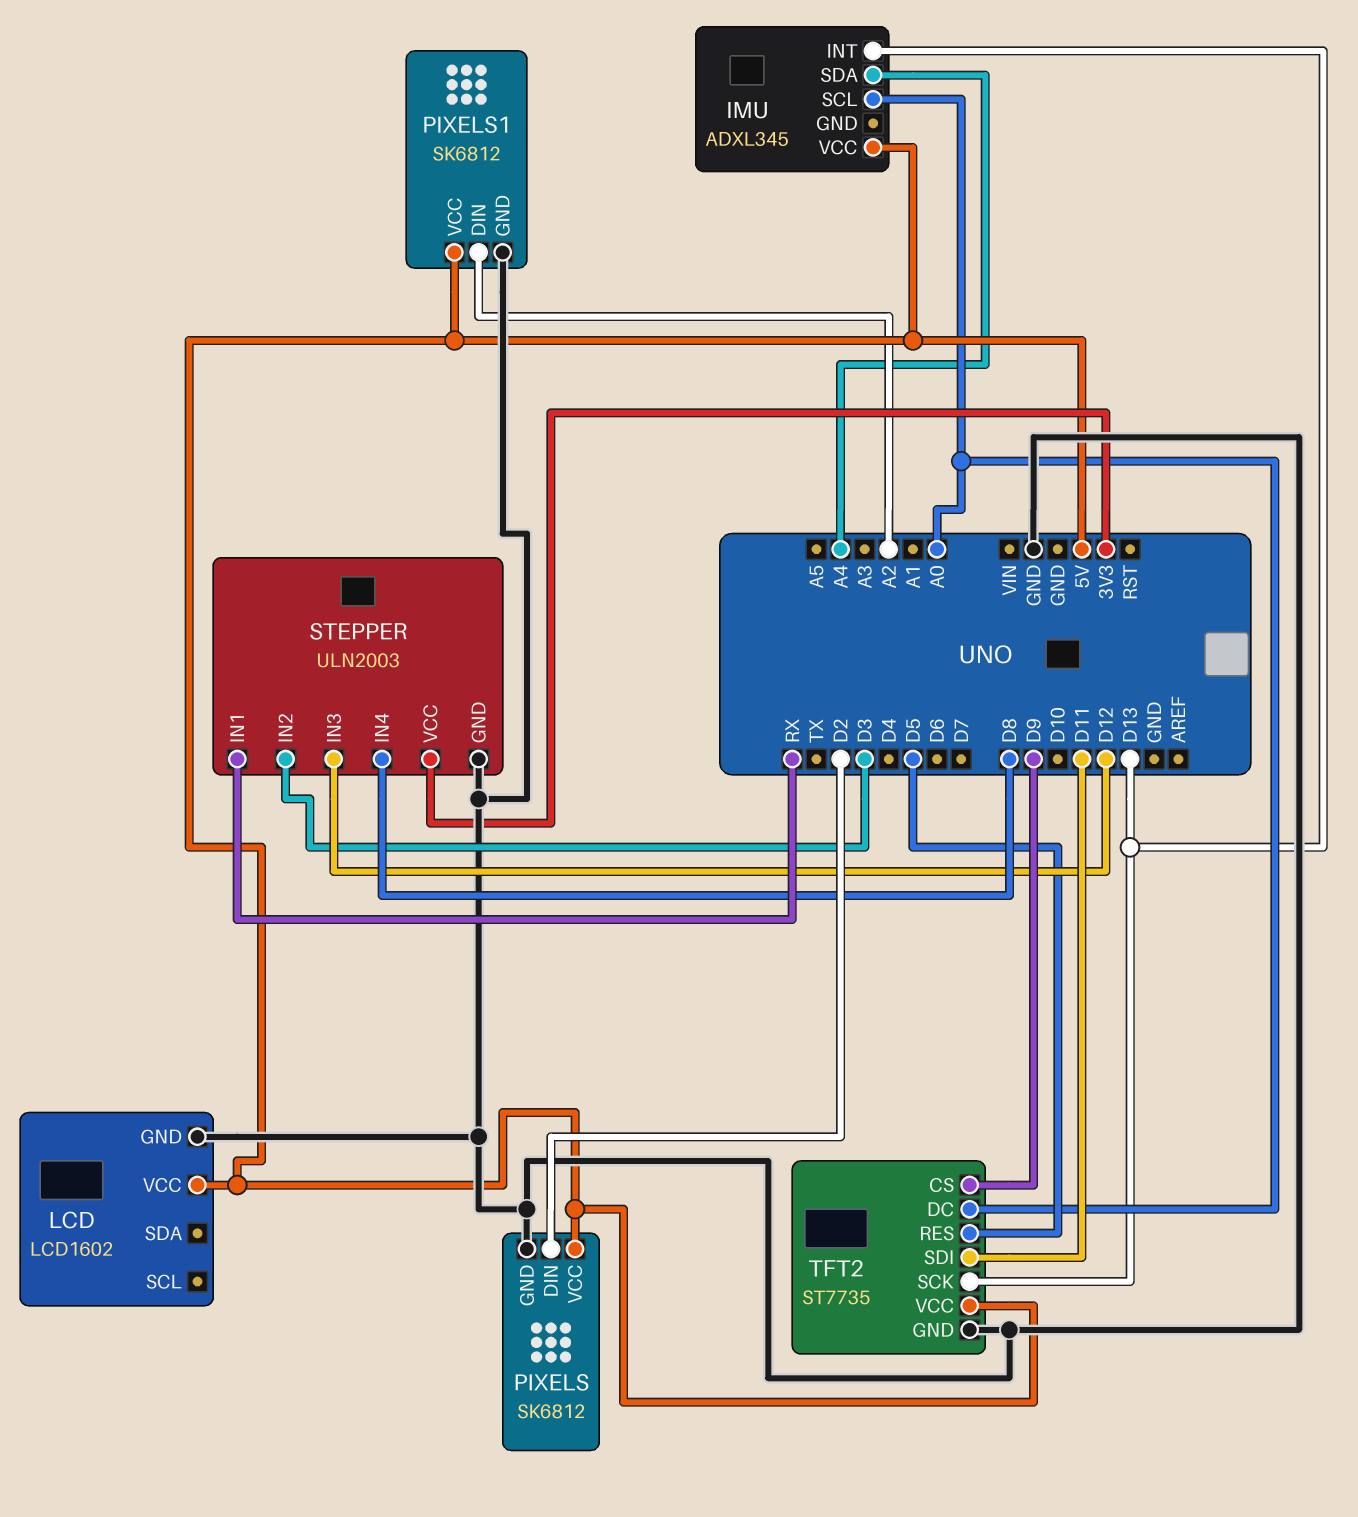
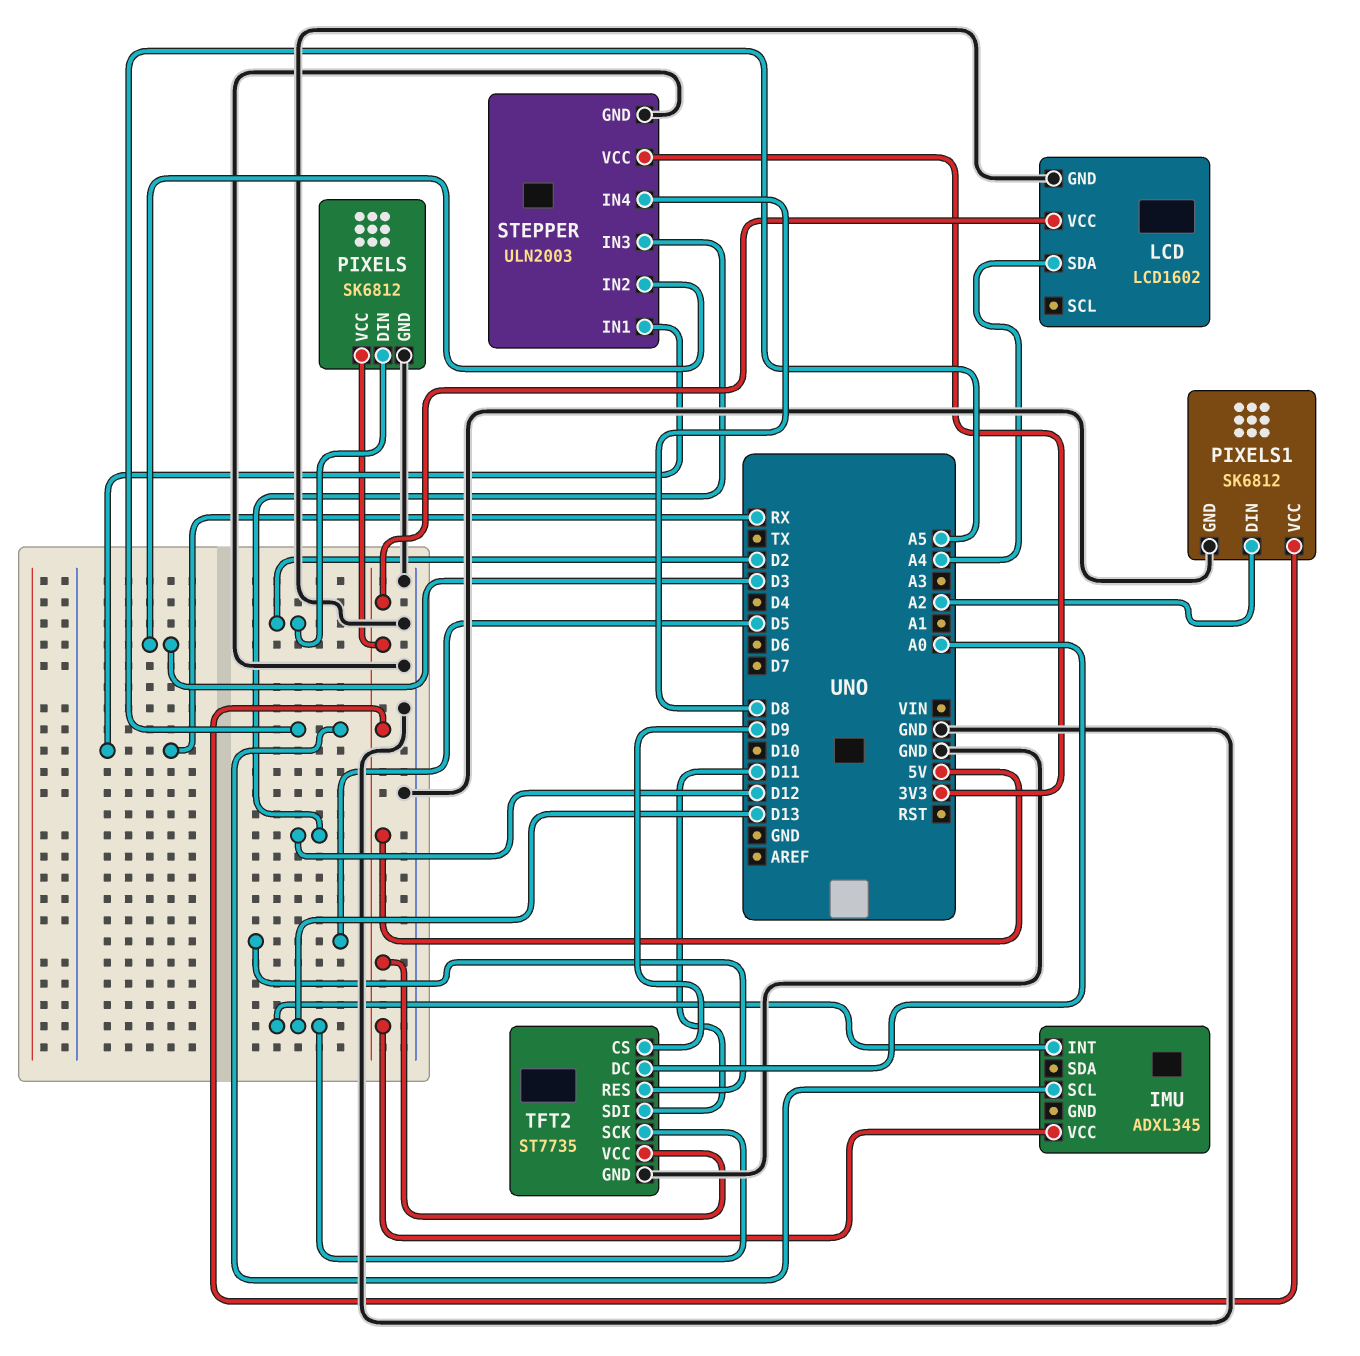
IMU pin SCL: A0 -> A5
IMU pin SDA: A4 -> none
LCD pin SDA: none -> A4

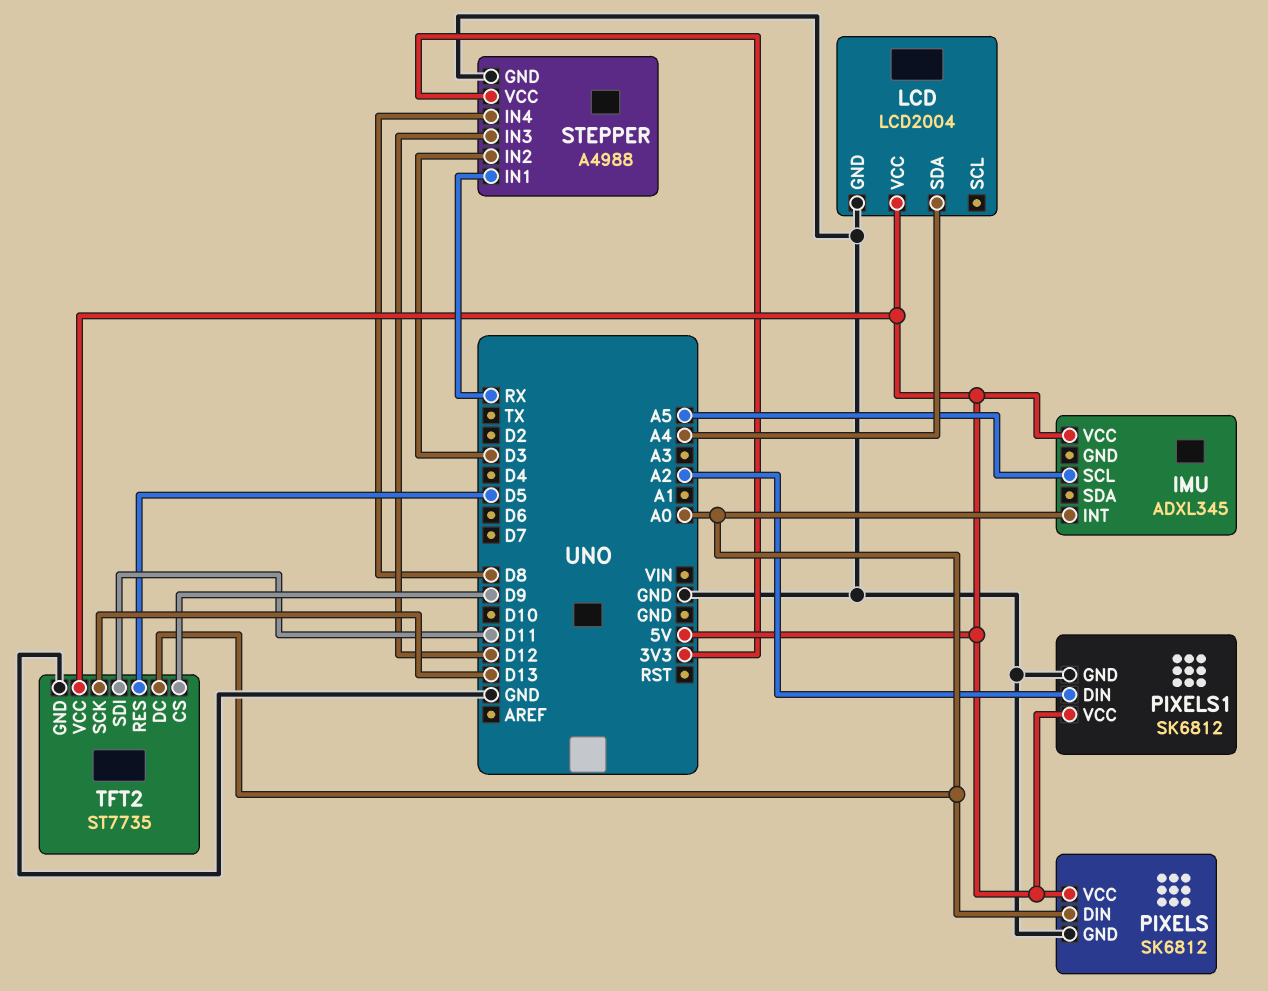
IMU pin INT: D13 -> A0
LCD: LCD1602 -> LCD2004
PIXELS pin DIN: D2 -> A0
STEPPER: ULN2003 -> A4988

